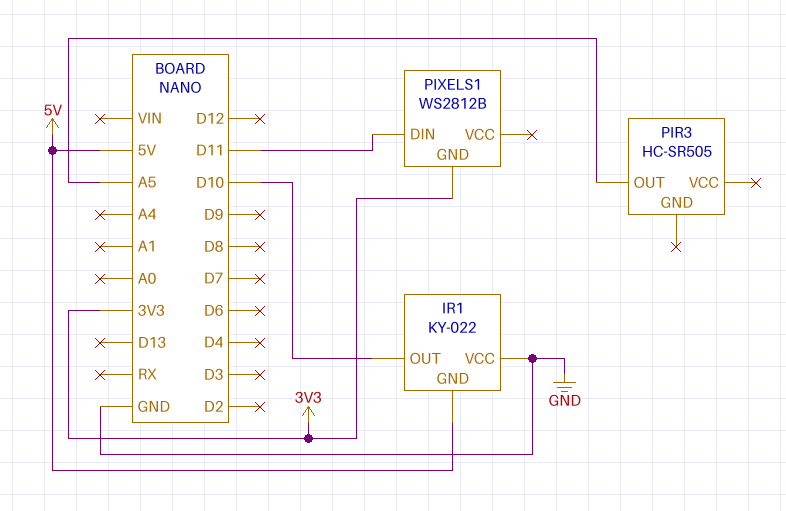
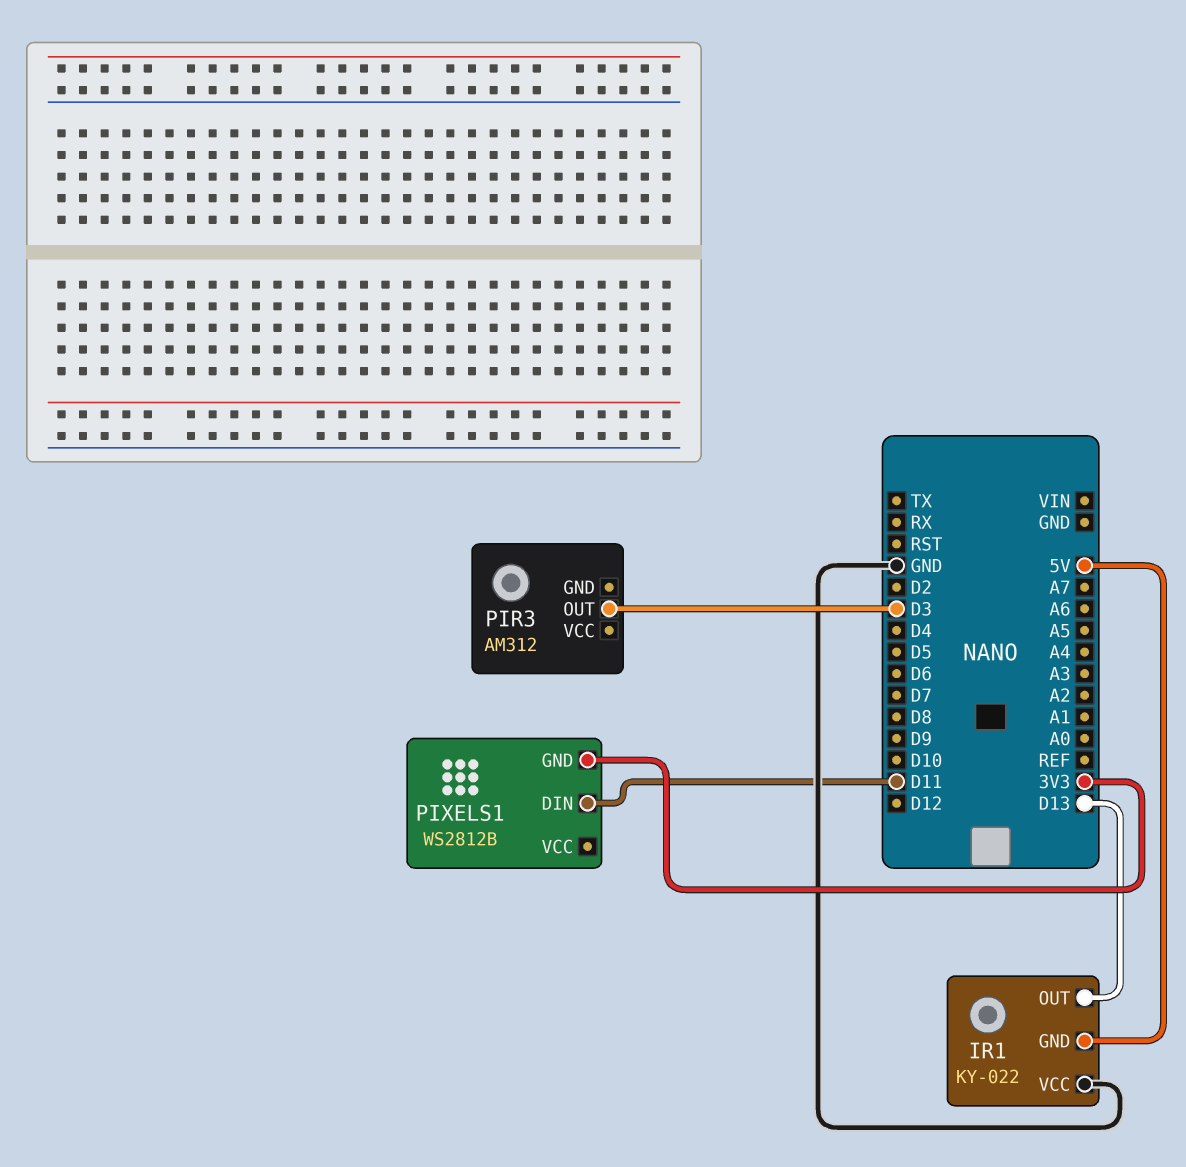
IR1 pin OUT: D10 -> D13
PIR3: HC-SR505 -> AM312
PIR3 pin OUT: A5 -> D3

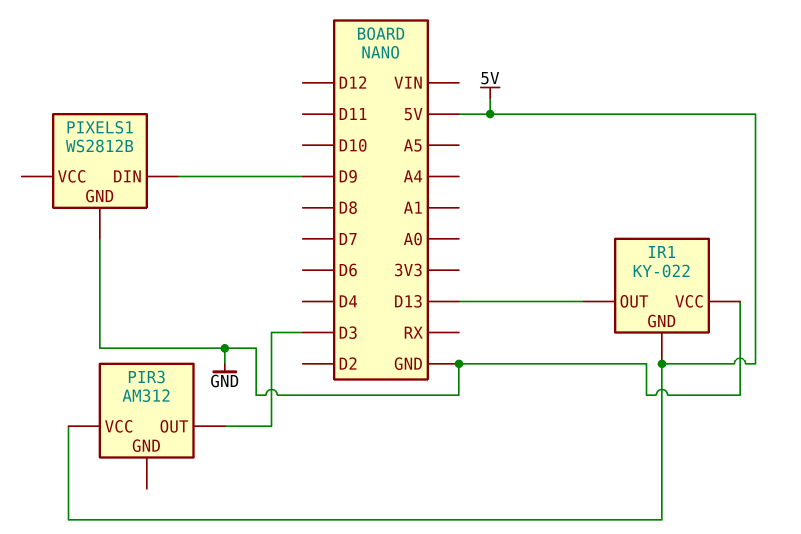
PIR3 pin VCC: none -> 5V
PIXELS1 pin DIN: D11 -> D9
PIXELS1 pin GND: 3V3 -> GND

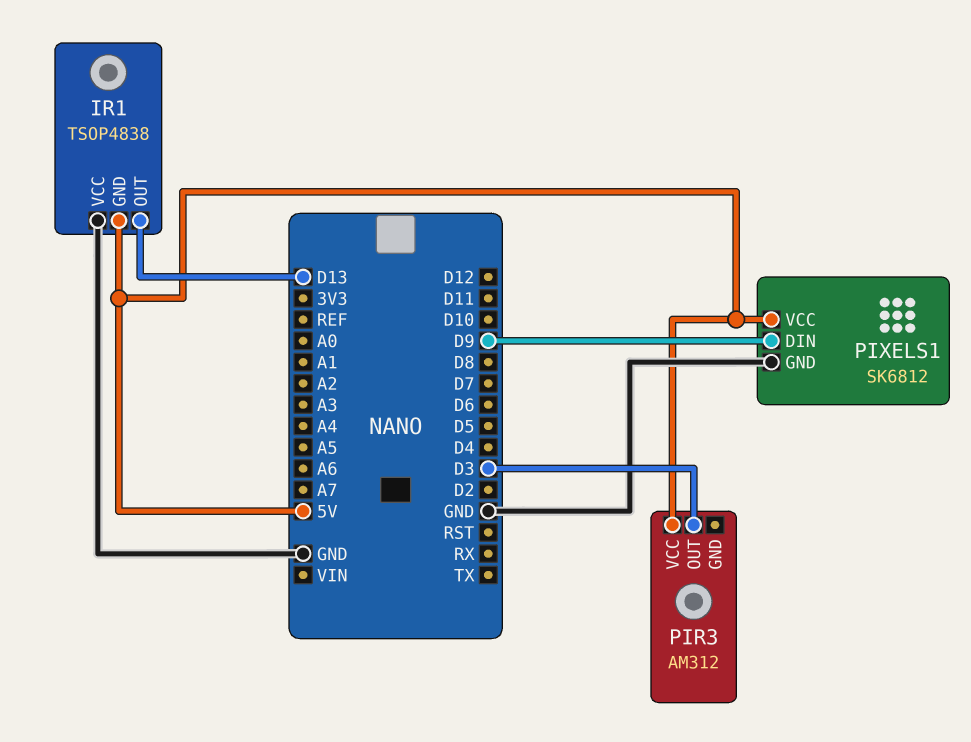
IR1: KY-022 -> TSOP4838
PIXELS1: WS2812B -> SK6812
PIXELS1 pin VCC: none -> 5V

